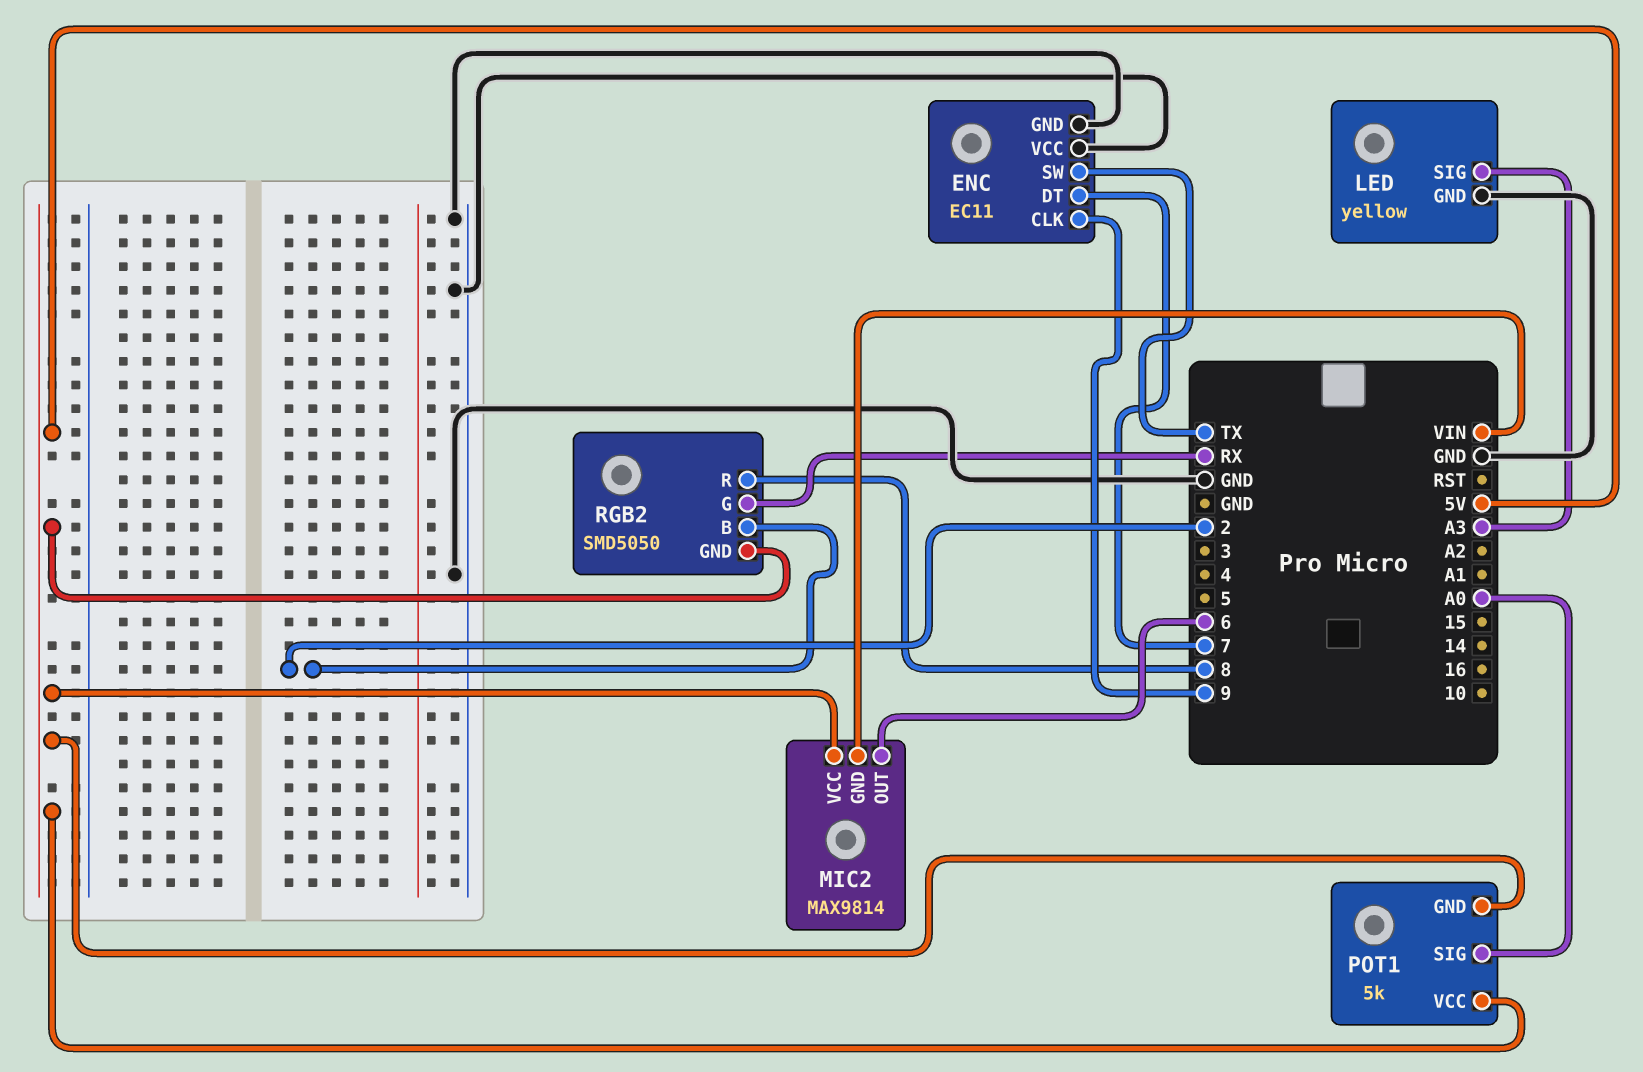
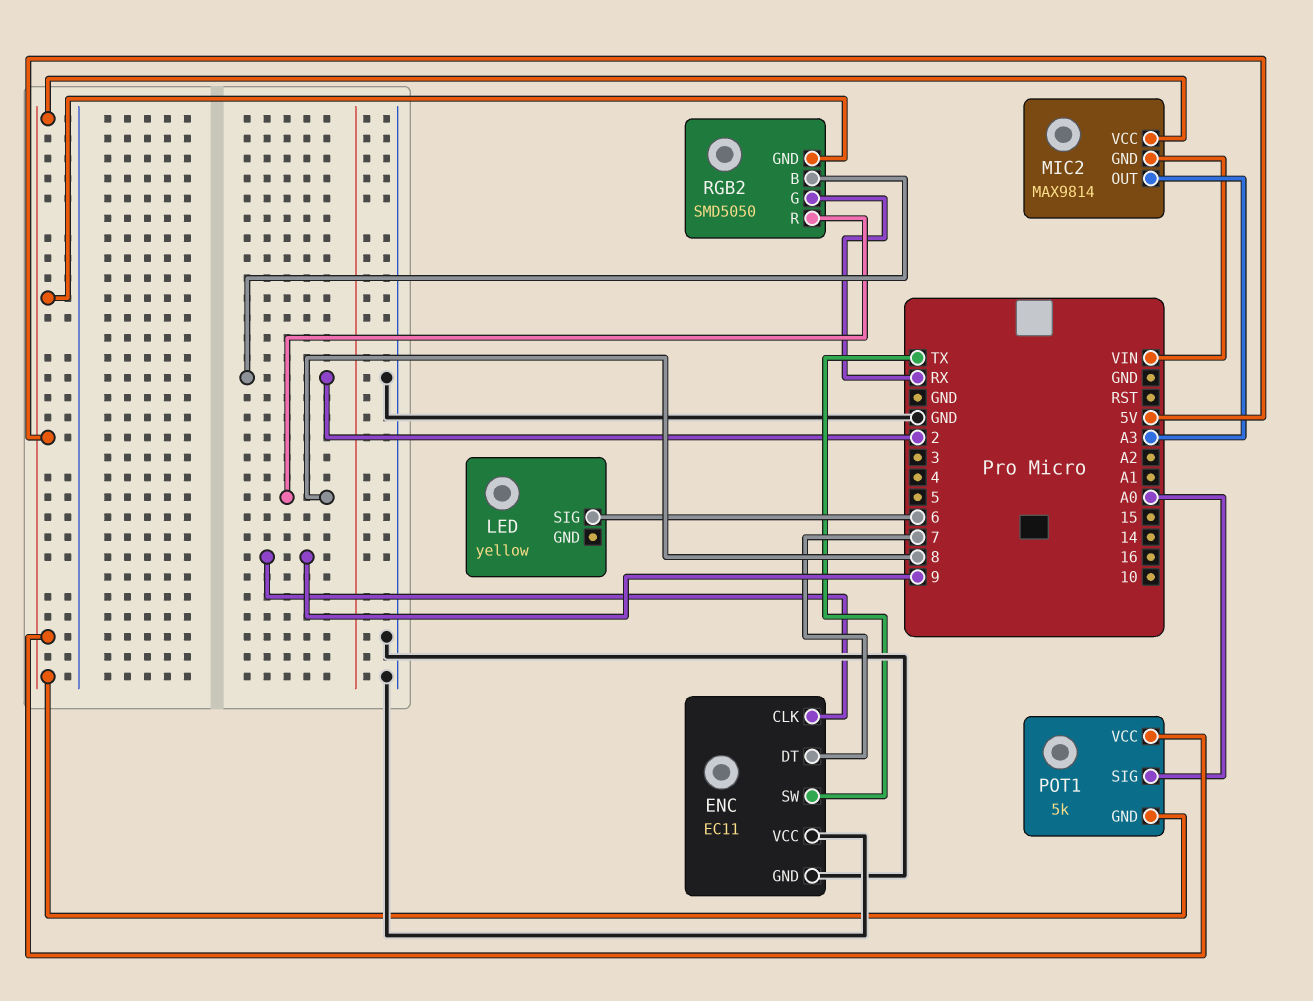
LED pin GND: GND -> none
LED pin SIG: A3 -> 6
MIC2 pin OUT: 6 -> A3

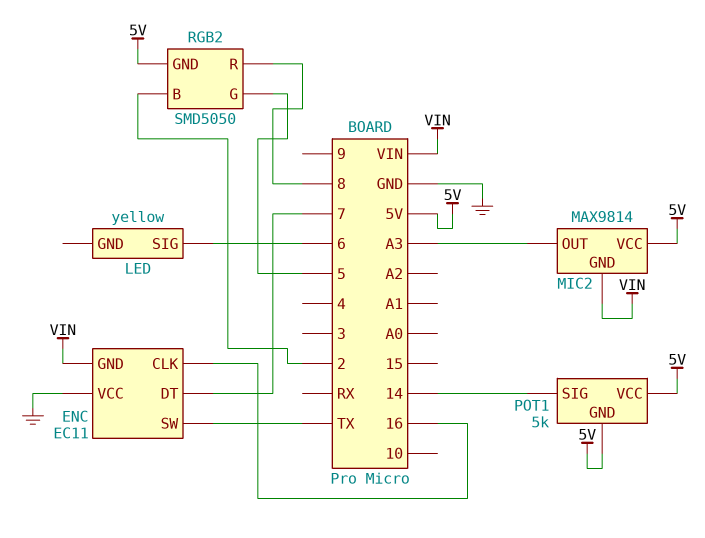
ENC pin CLK: 9 -> 16
ENC pin GND: GND -> VIN
POT1 pin SIG: A0 -> 14
RGB2 pin G: RX -> 5

